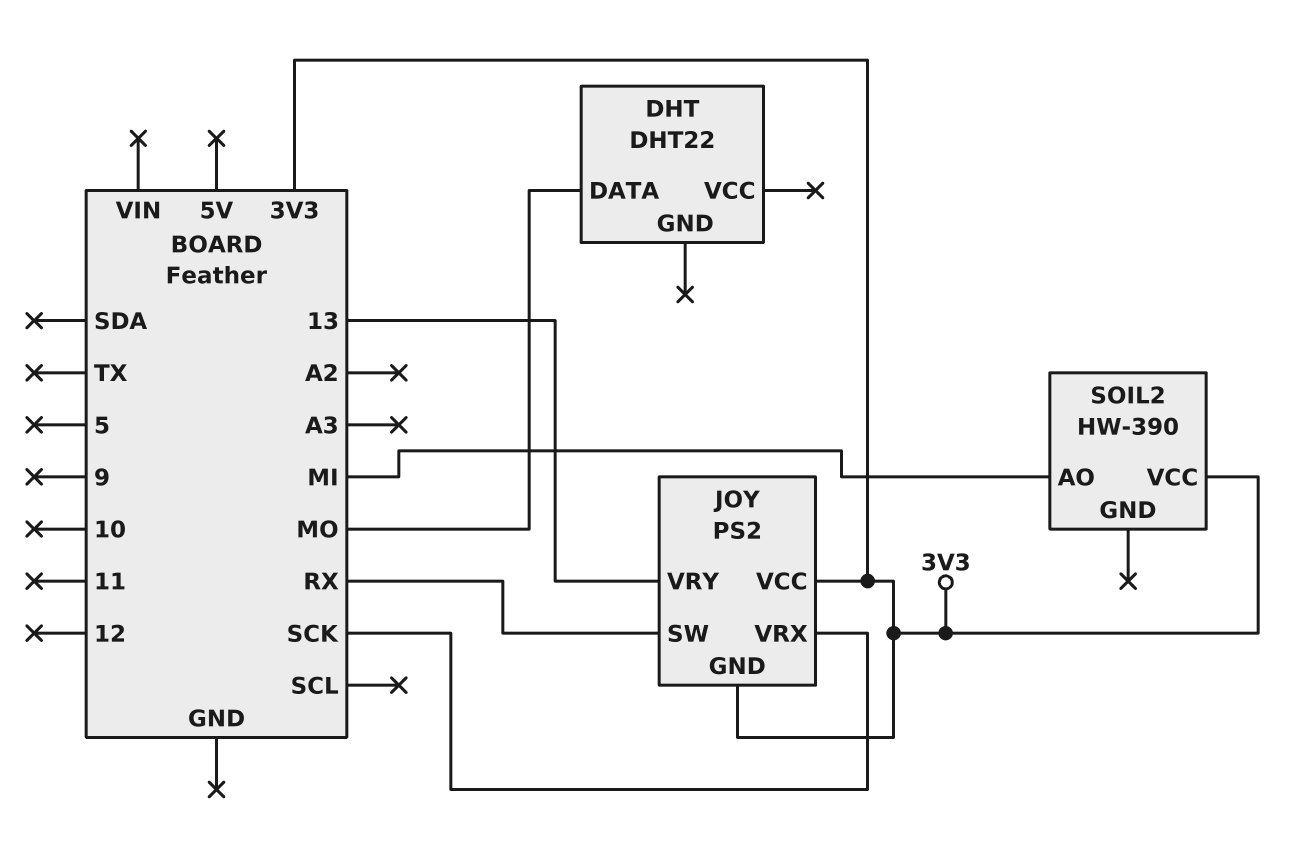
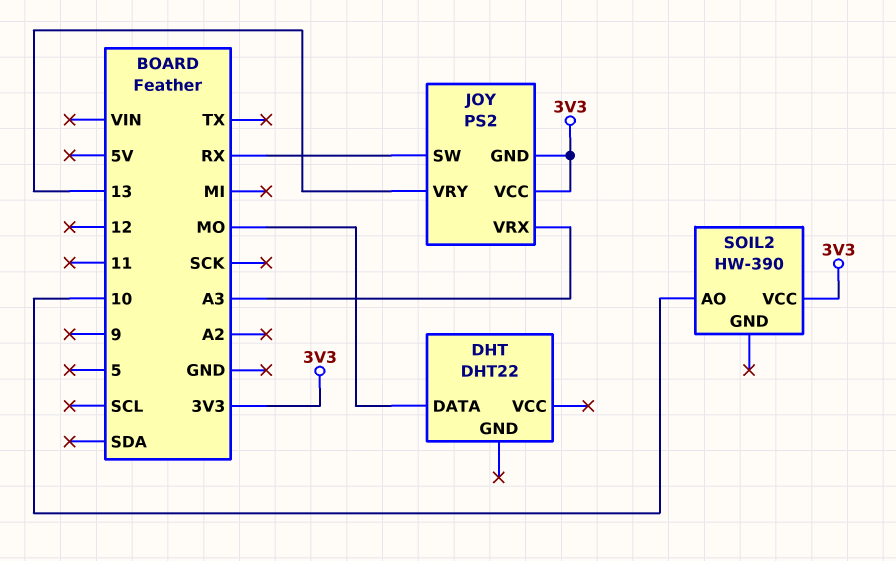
JOY pin VRX: SCK -> A3
SOIL2 pin AO: MI -> 10

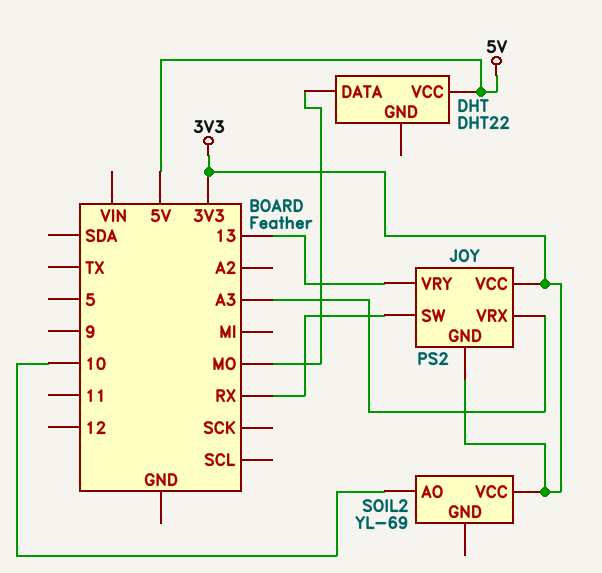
DHT pin VCC: none -> 5V
SOIL2: HW-390 -> YL-69

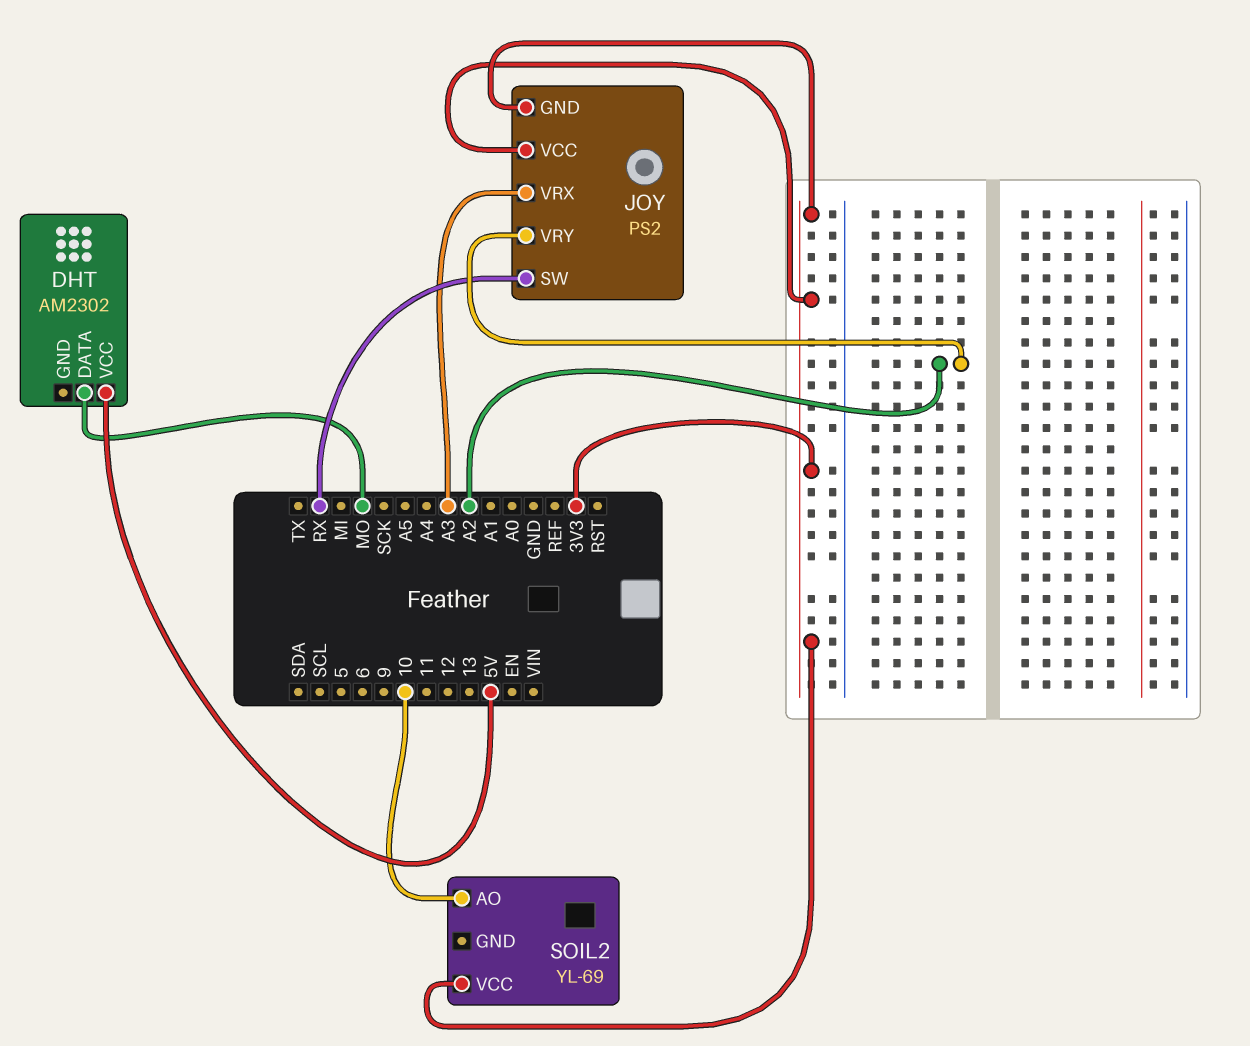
DHT: DHT22 -> AM2302
JOY pin VRY: 13 -> A2

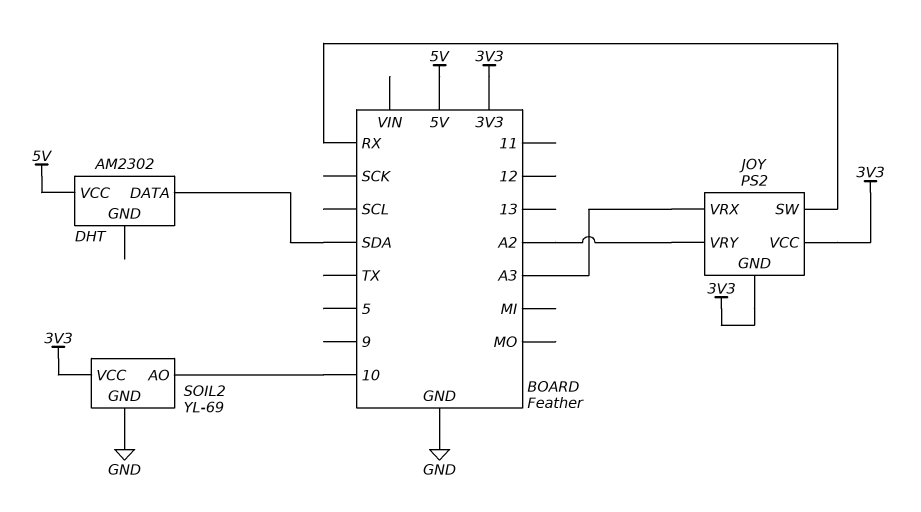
DHT pin DATA: MO -> SDA
SOIL2 pin GND: none -> GND

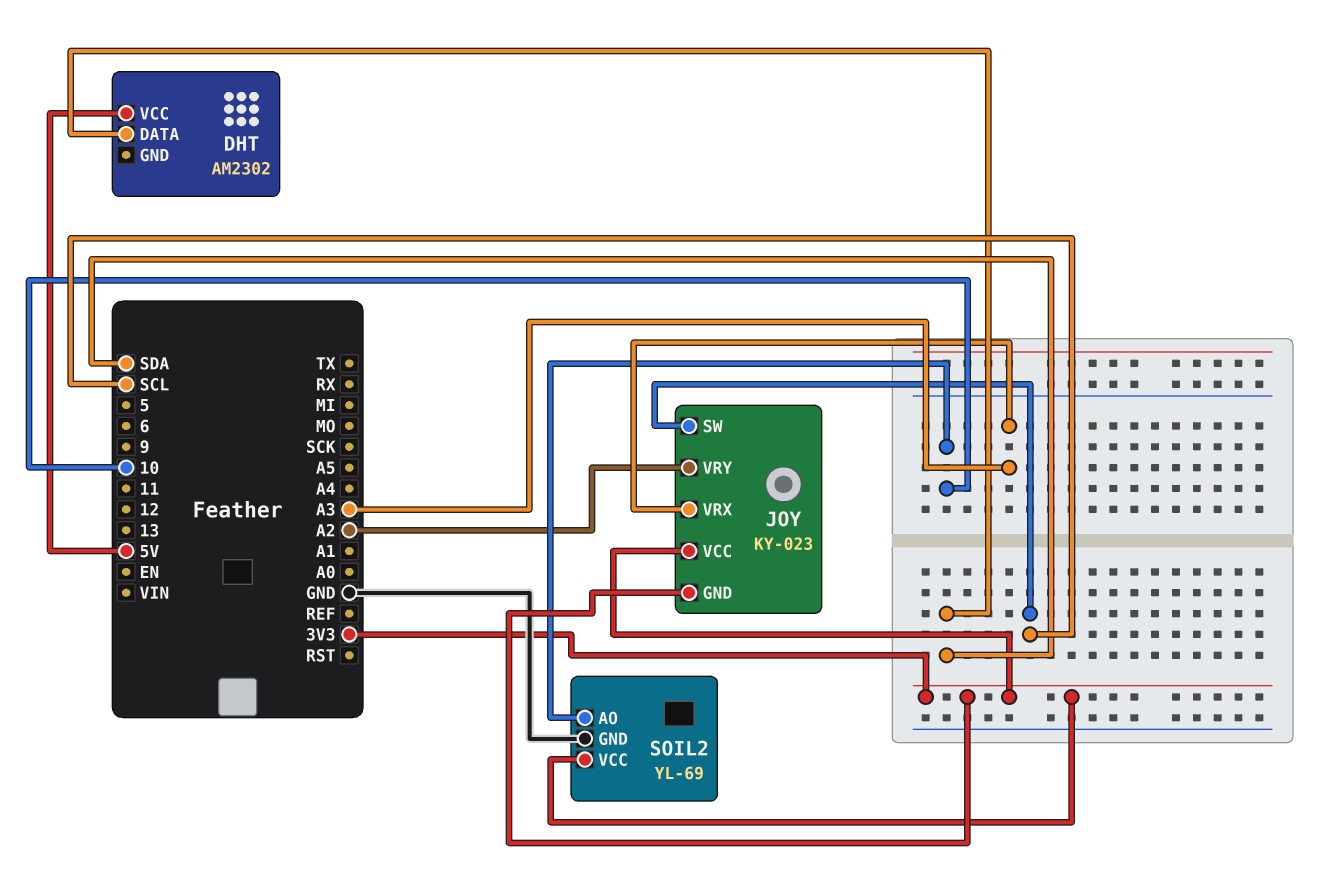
JOY: PS2 -> KY-023
JOY pin SW: RX -> SCL

